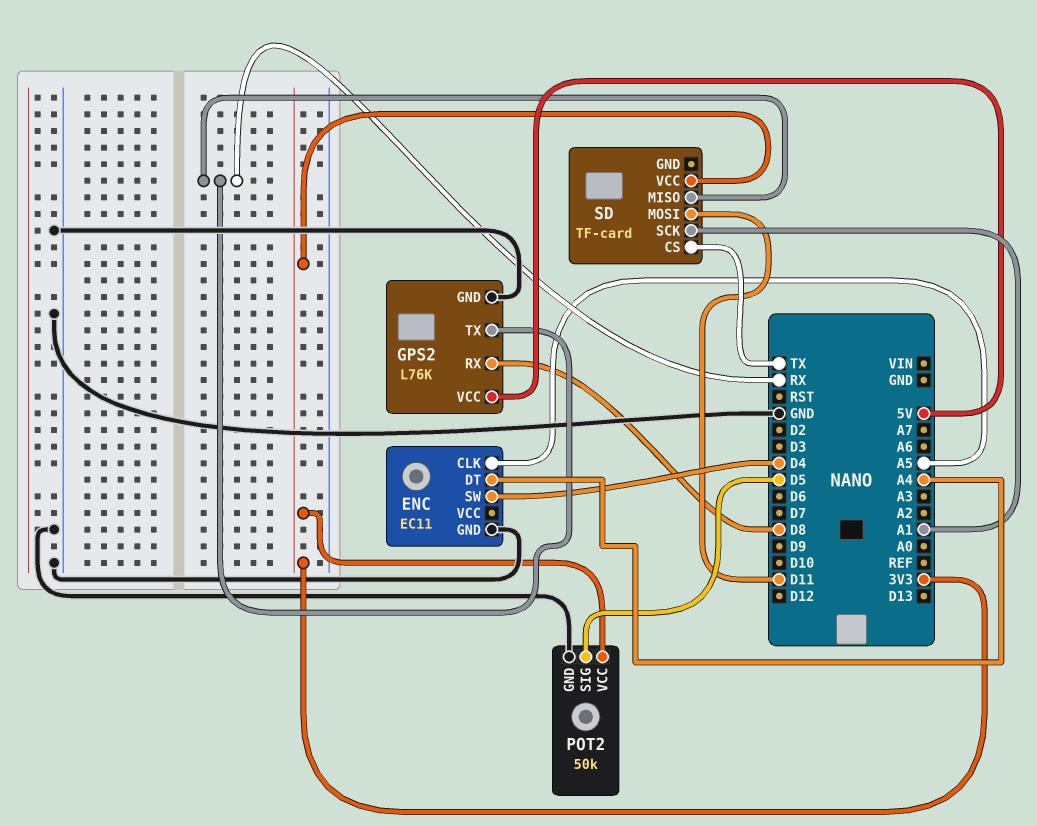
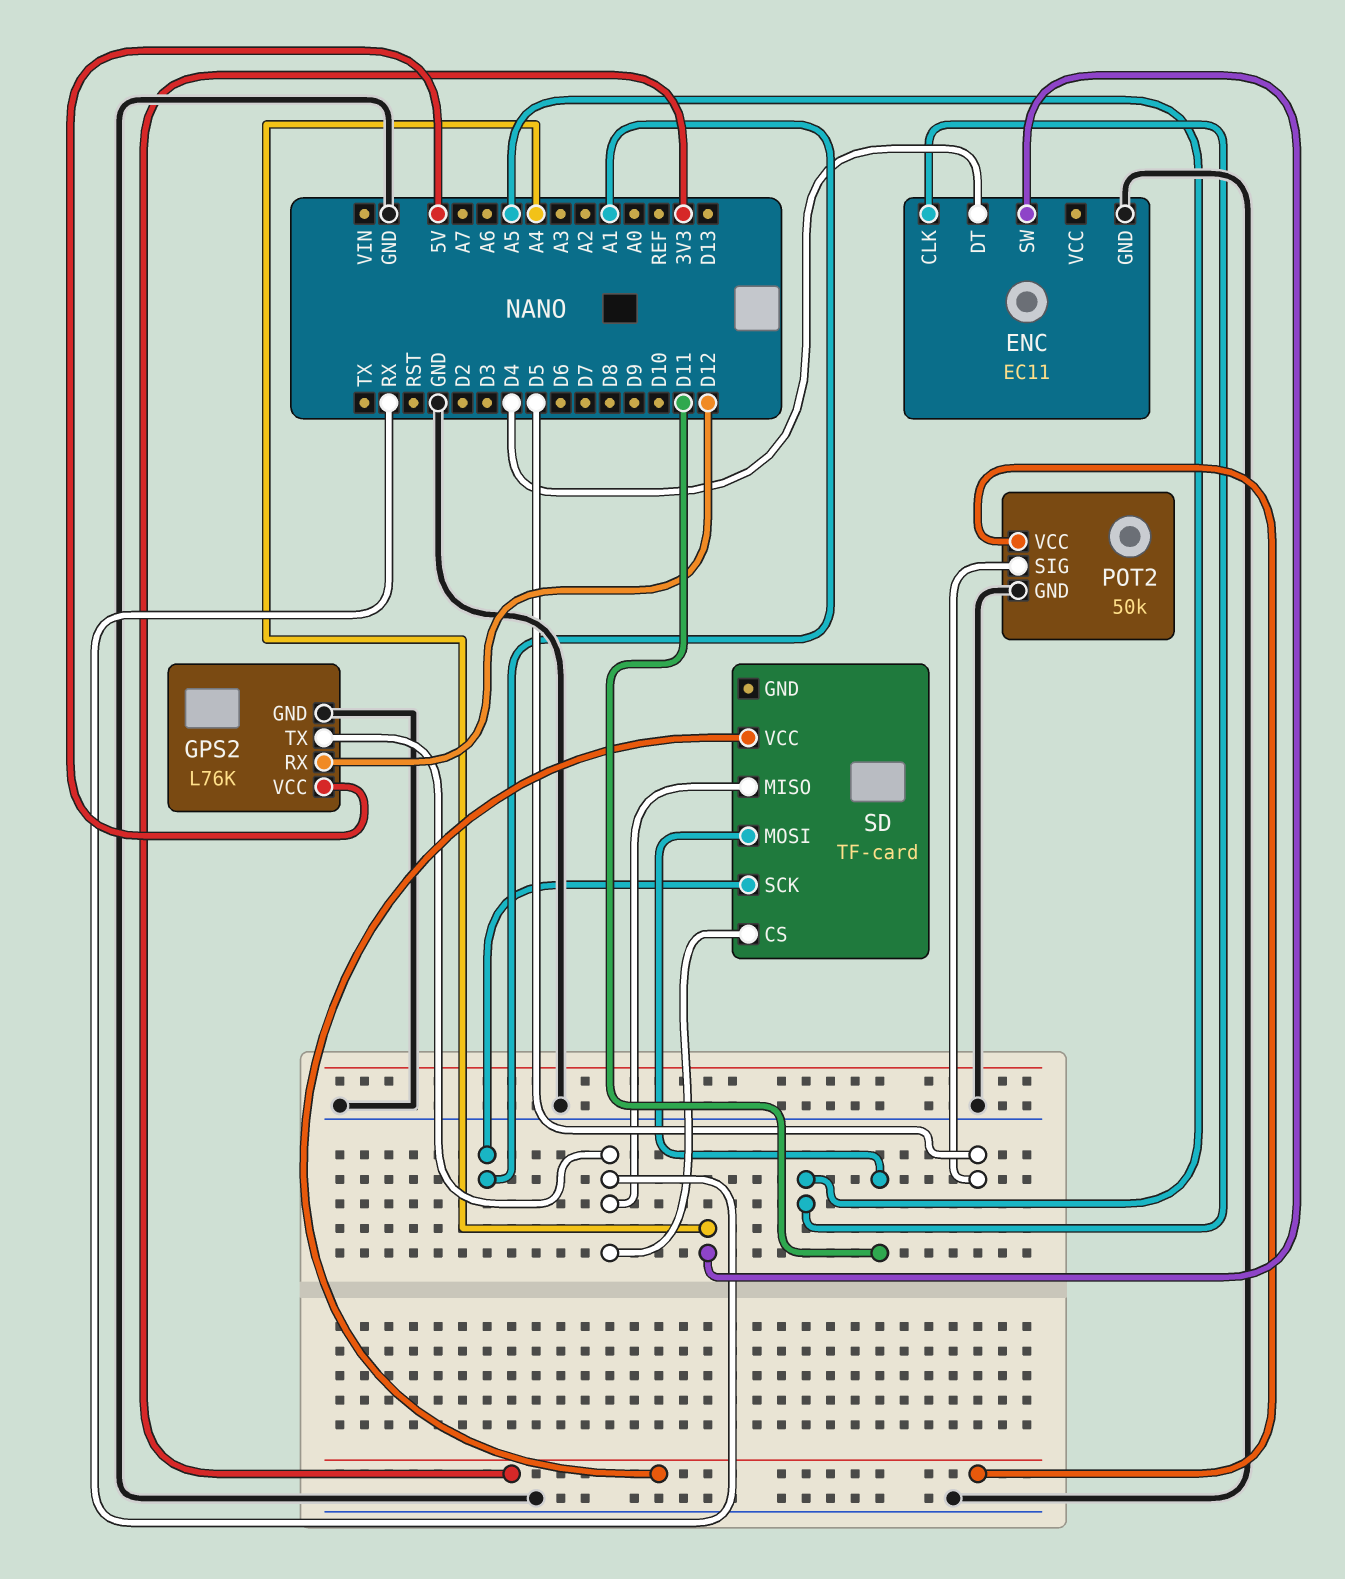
ENC pin DT: A4 -> D4
ENC pin SW: D4 -> A4
GPS2 pin RX: D8 -> D12
SD pin CS: TX -> RX

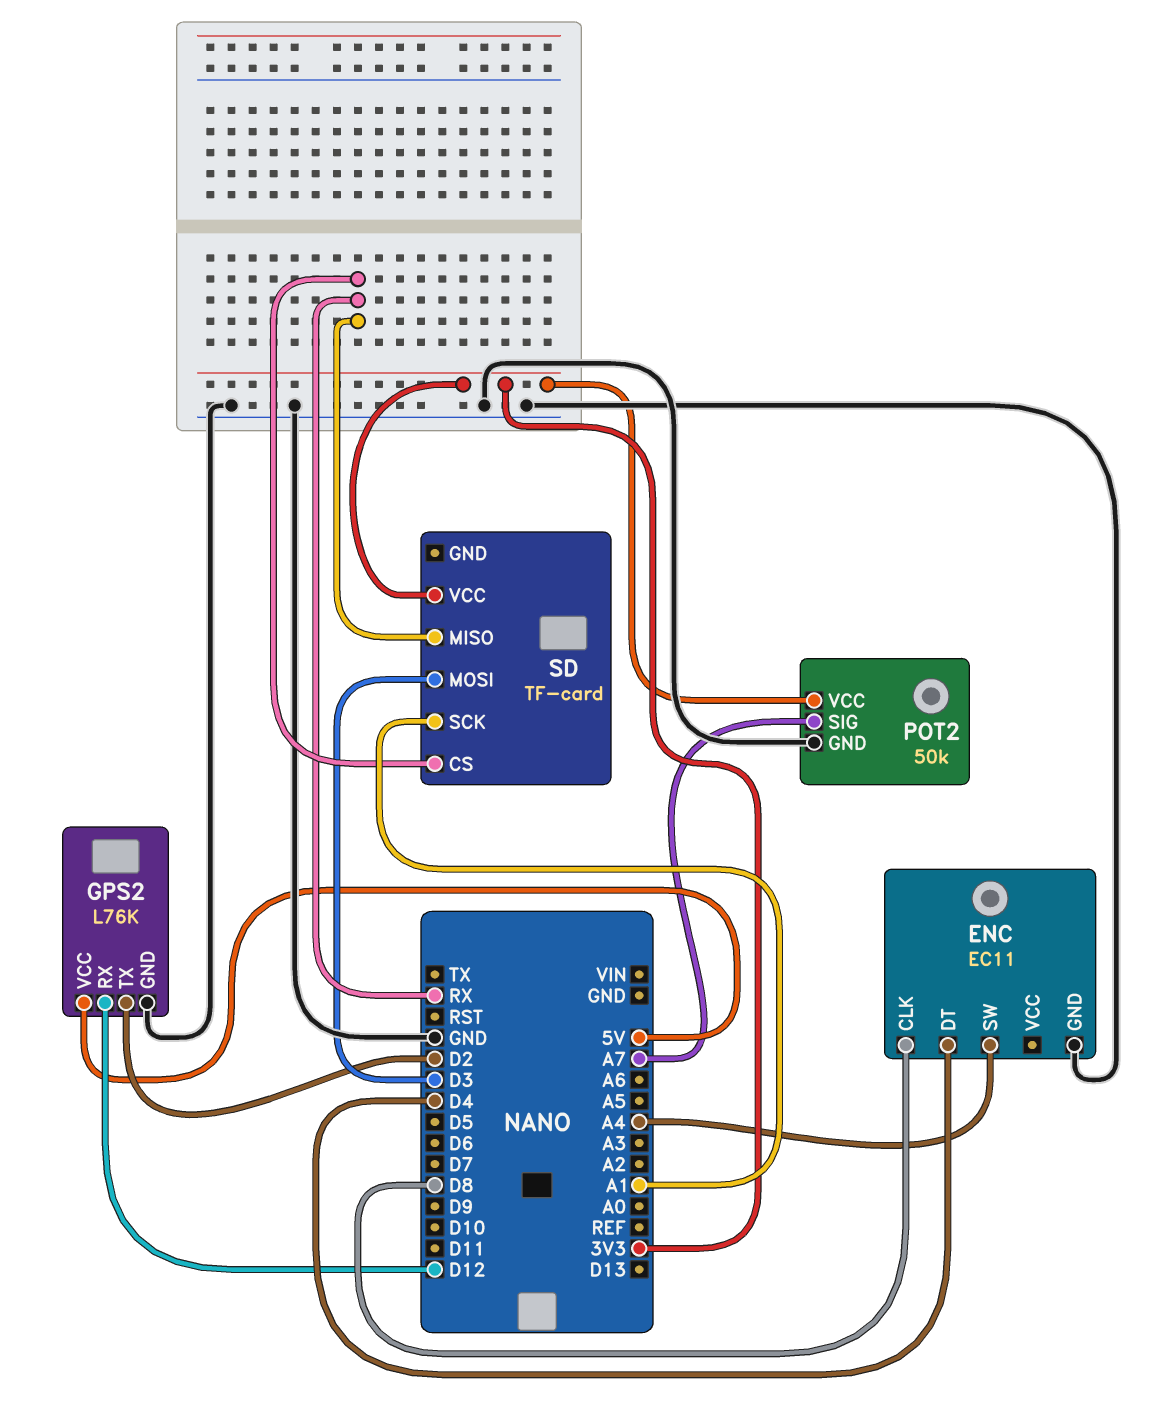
ENC pin CLK: A5 -> D8
GPS2 pin TX: RX -> D2
POT2 pin SIG: D5 -> A7
SD pin MOSI: D11 -> D3

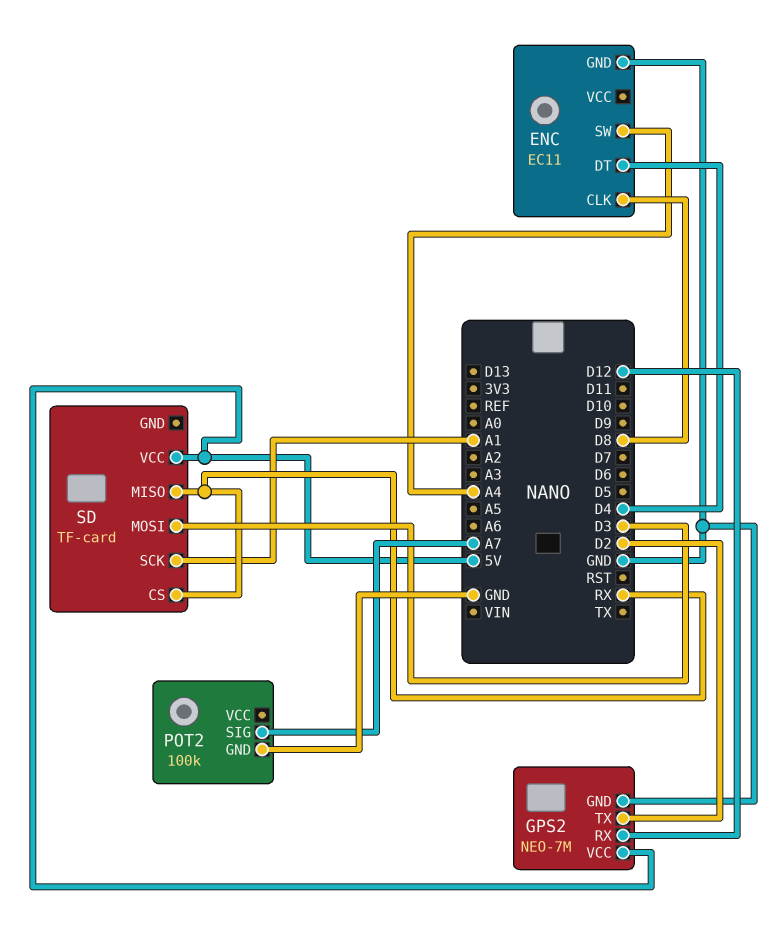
GPS2: L76K -> NEO-7M
POT2: 50k -> 100k
POT2 pin VCC: 3V3 -> none
SD pin VCC: 3V3 -> 5V

